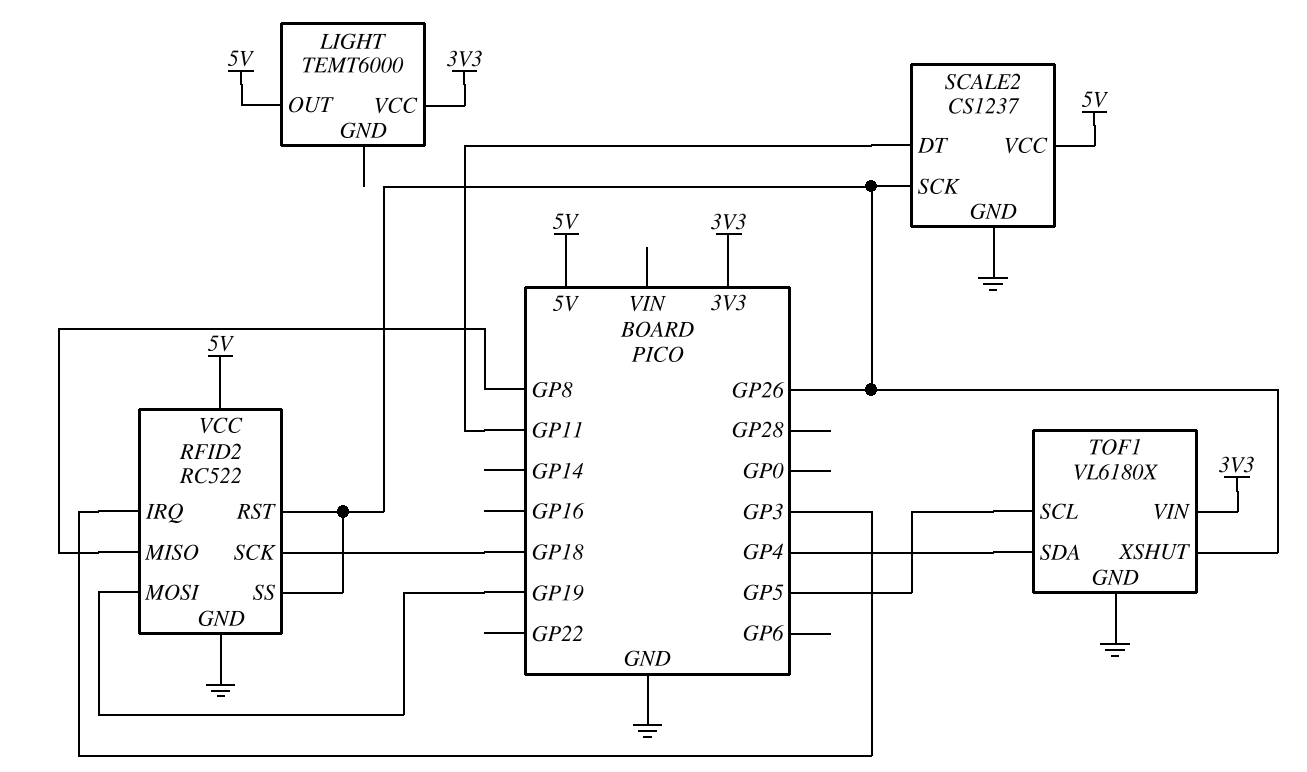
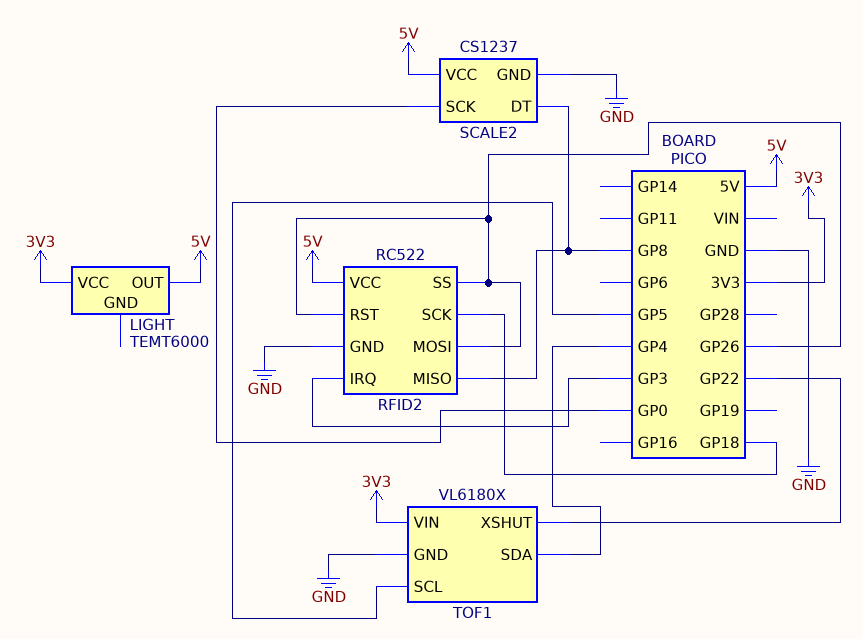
RFID2 pin MOSI: GP19 -> GP26
SCALE2 pin DT: GP11 -> GP8
SCALE2 pin SCK: GP26 -> GP0
TOF1 pin XSHUT: GP26 -> GP22

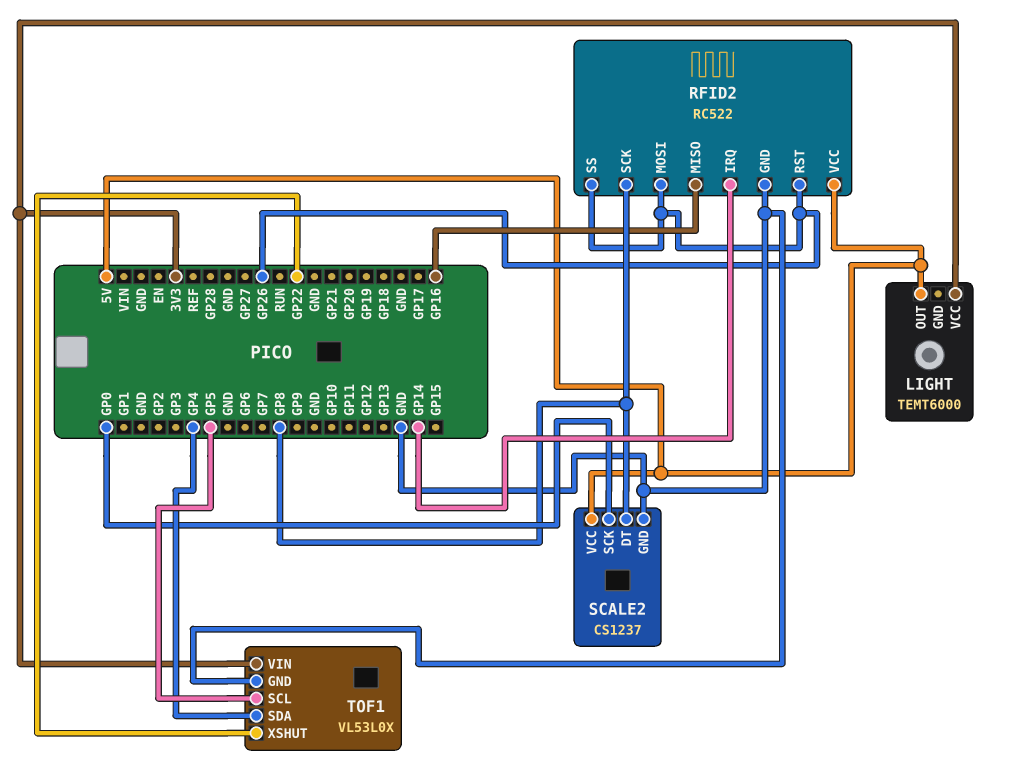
RFID2 pin IRQ: GP3 -> GP14
RFID2 pin MISO: GP8 -> GP16
RFID2 pin SCK: GP18 -> GP8
TOF1: VL6180X -> VL53L0X

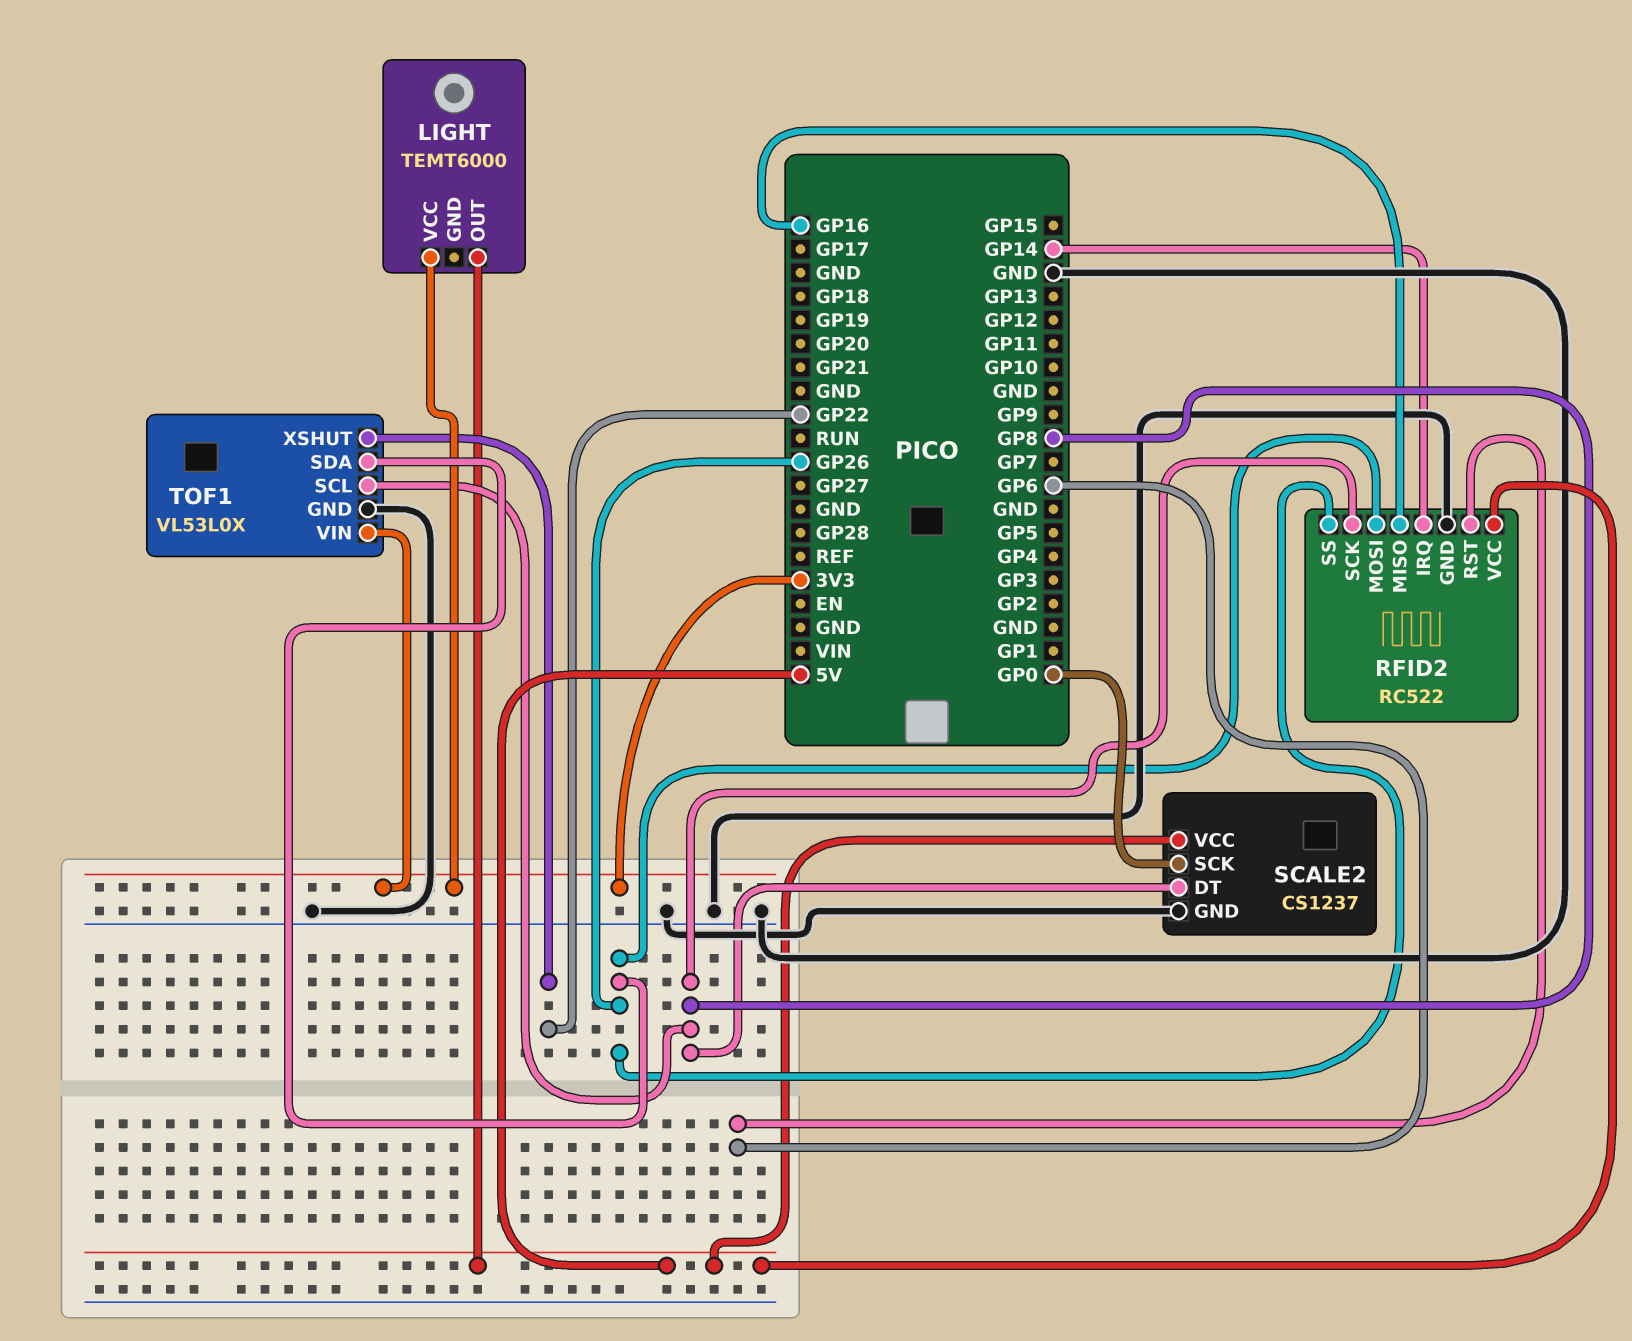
RFID2 pin RST: GP26 -> GP6
TOF1 pin SCL: GP5 -> GP8
TOF1 pin SDA: GP4 -> GP26

